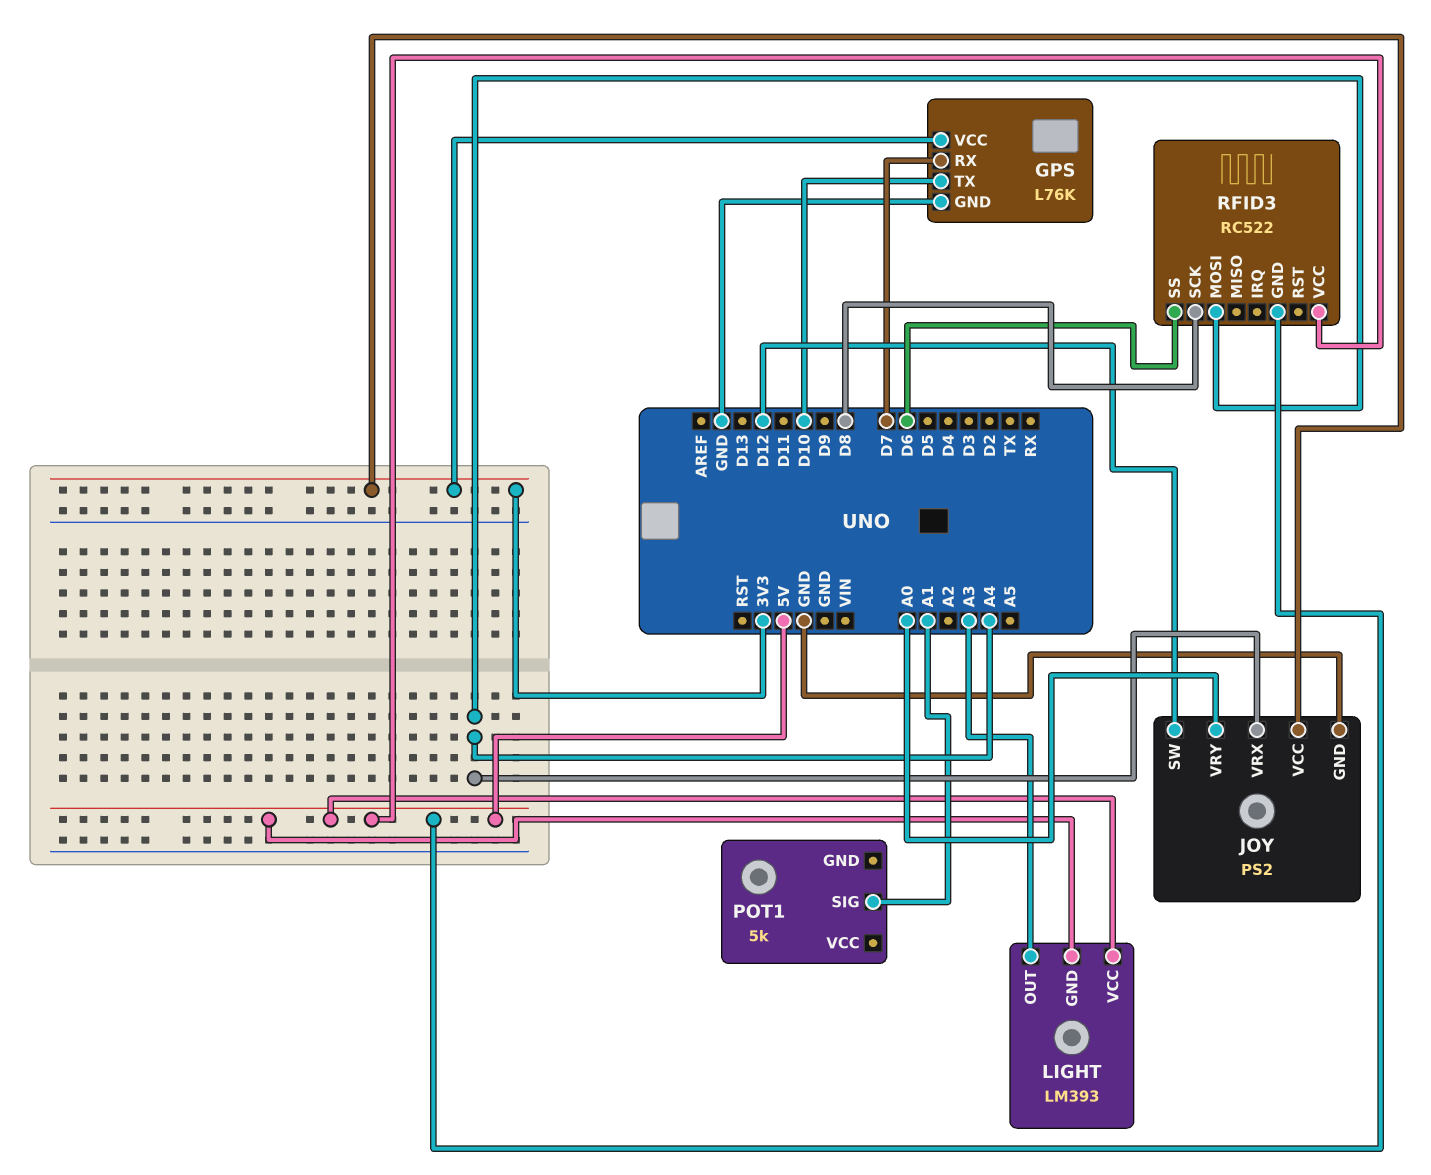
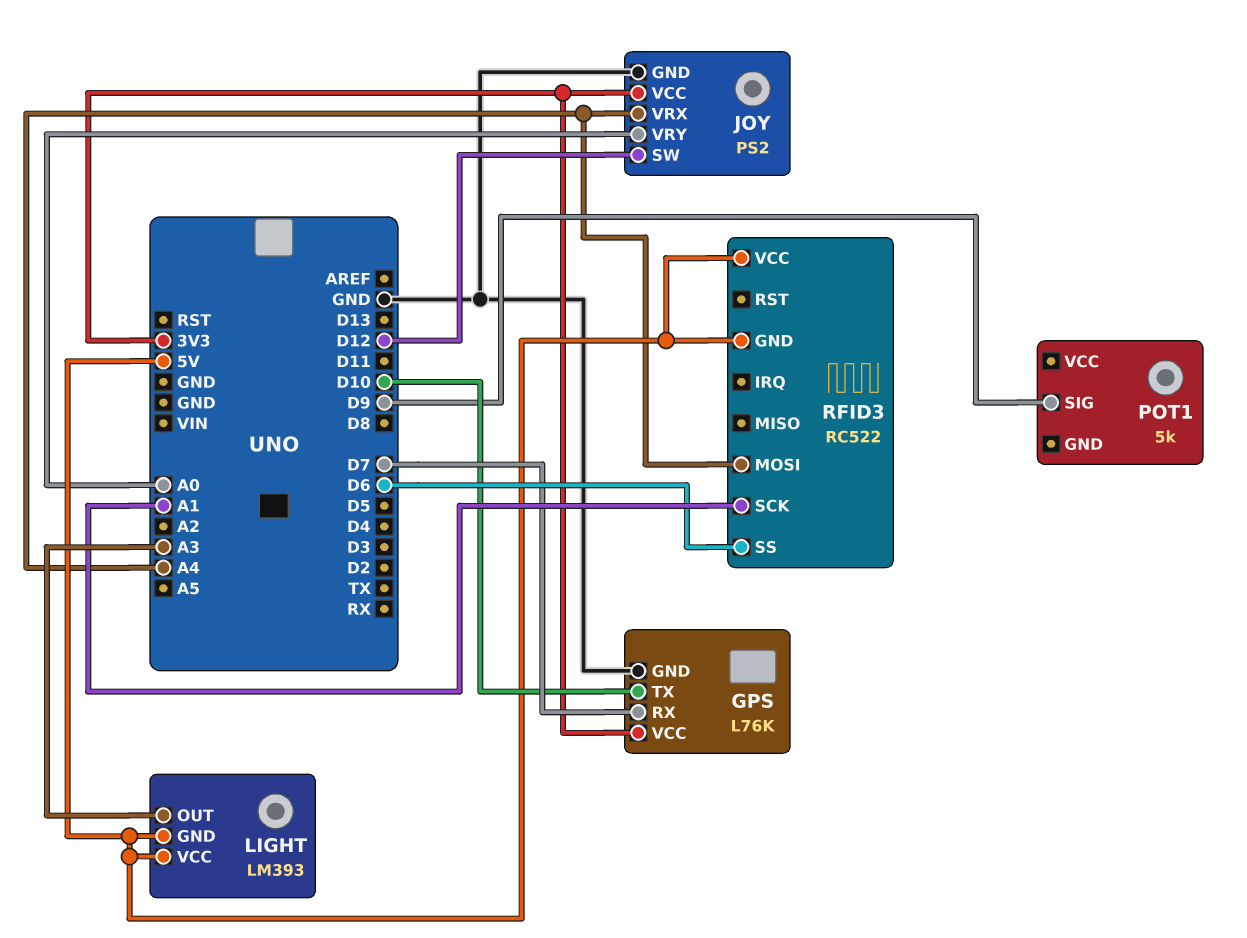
POT1 pin SIG: A1 -> D9
RFID3 pin SCK: D8 -> A1

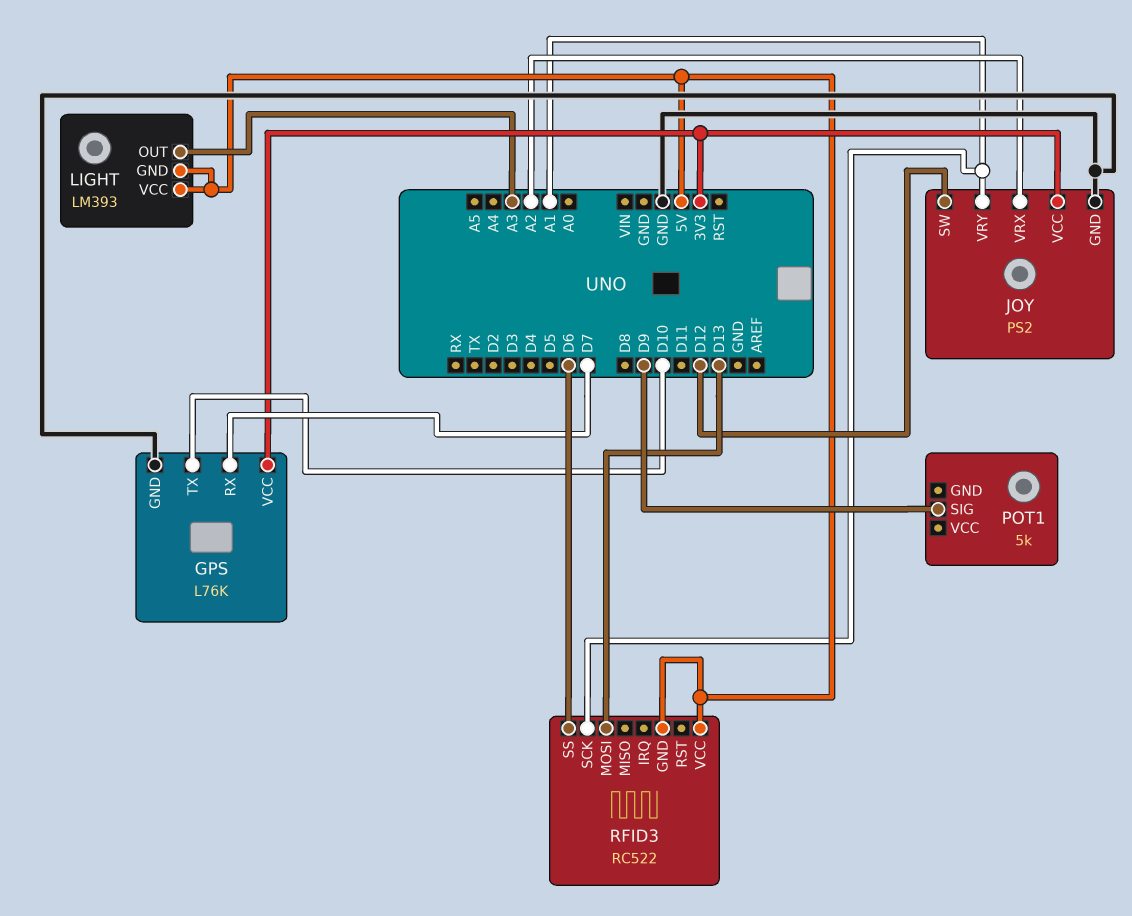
JOY pin VRX: A4 -> A2
JOY pin VRY: A0 -> A1
RFID3 pin MOSI: A4 -> D13

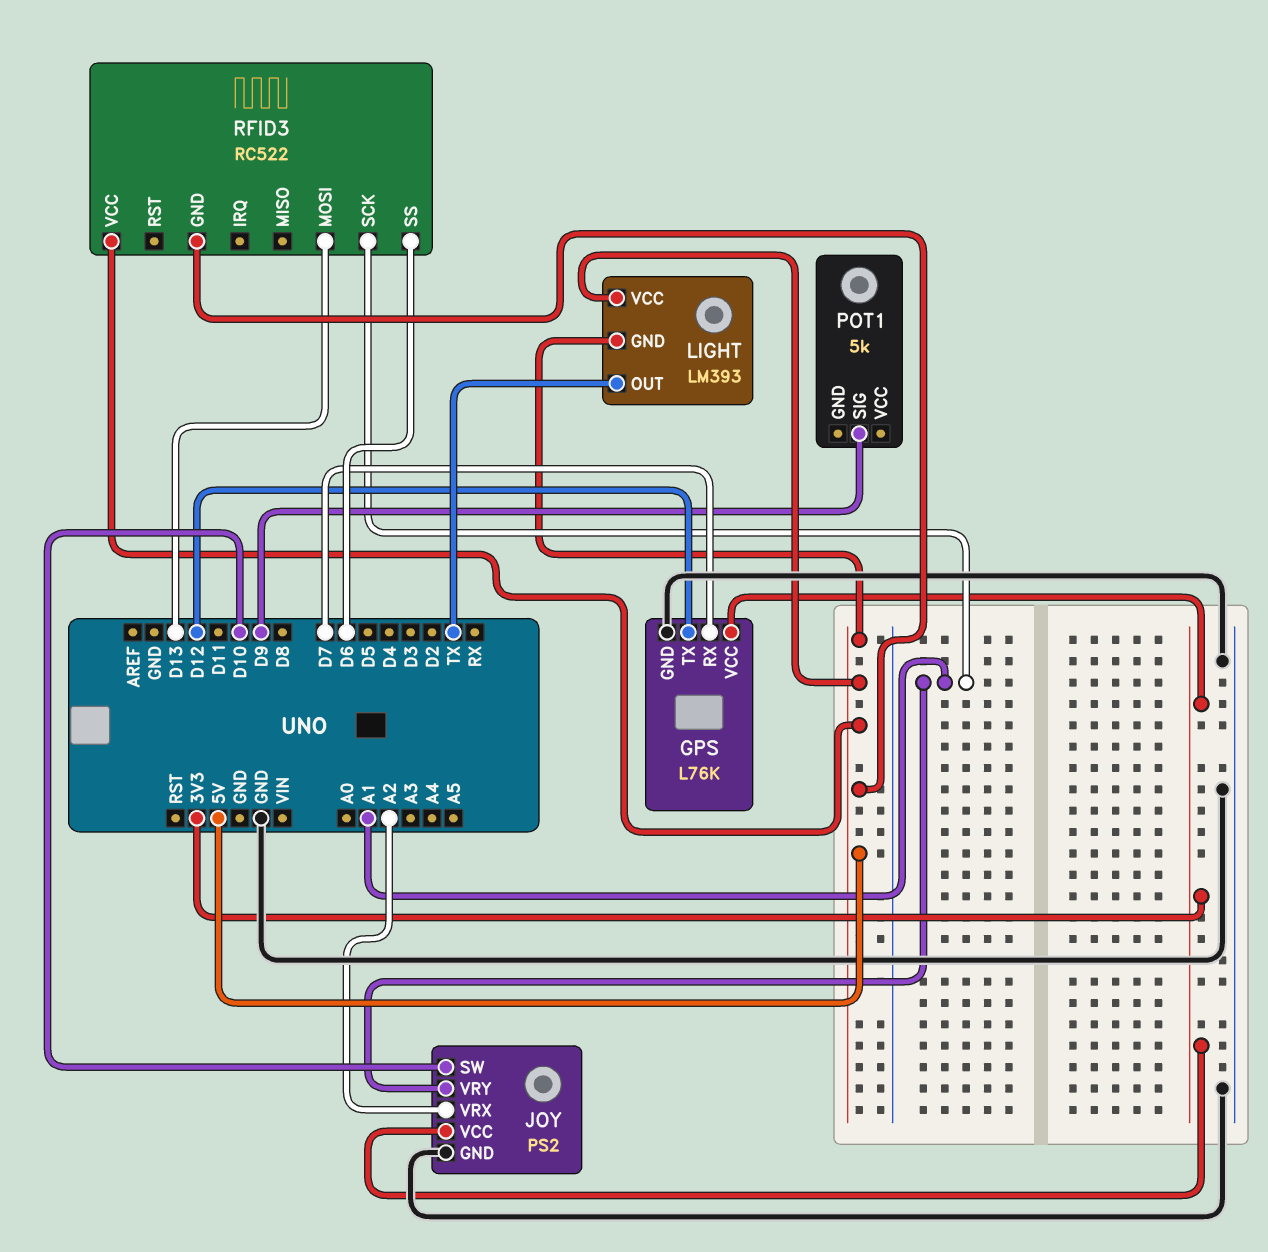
GPS pin TX: D10 -> D12
JOY pin SW: D12 -> D10
LIGHT pin OUT: A3 -> TX

